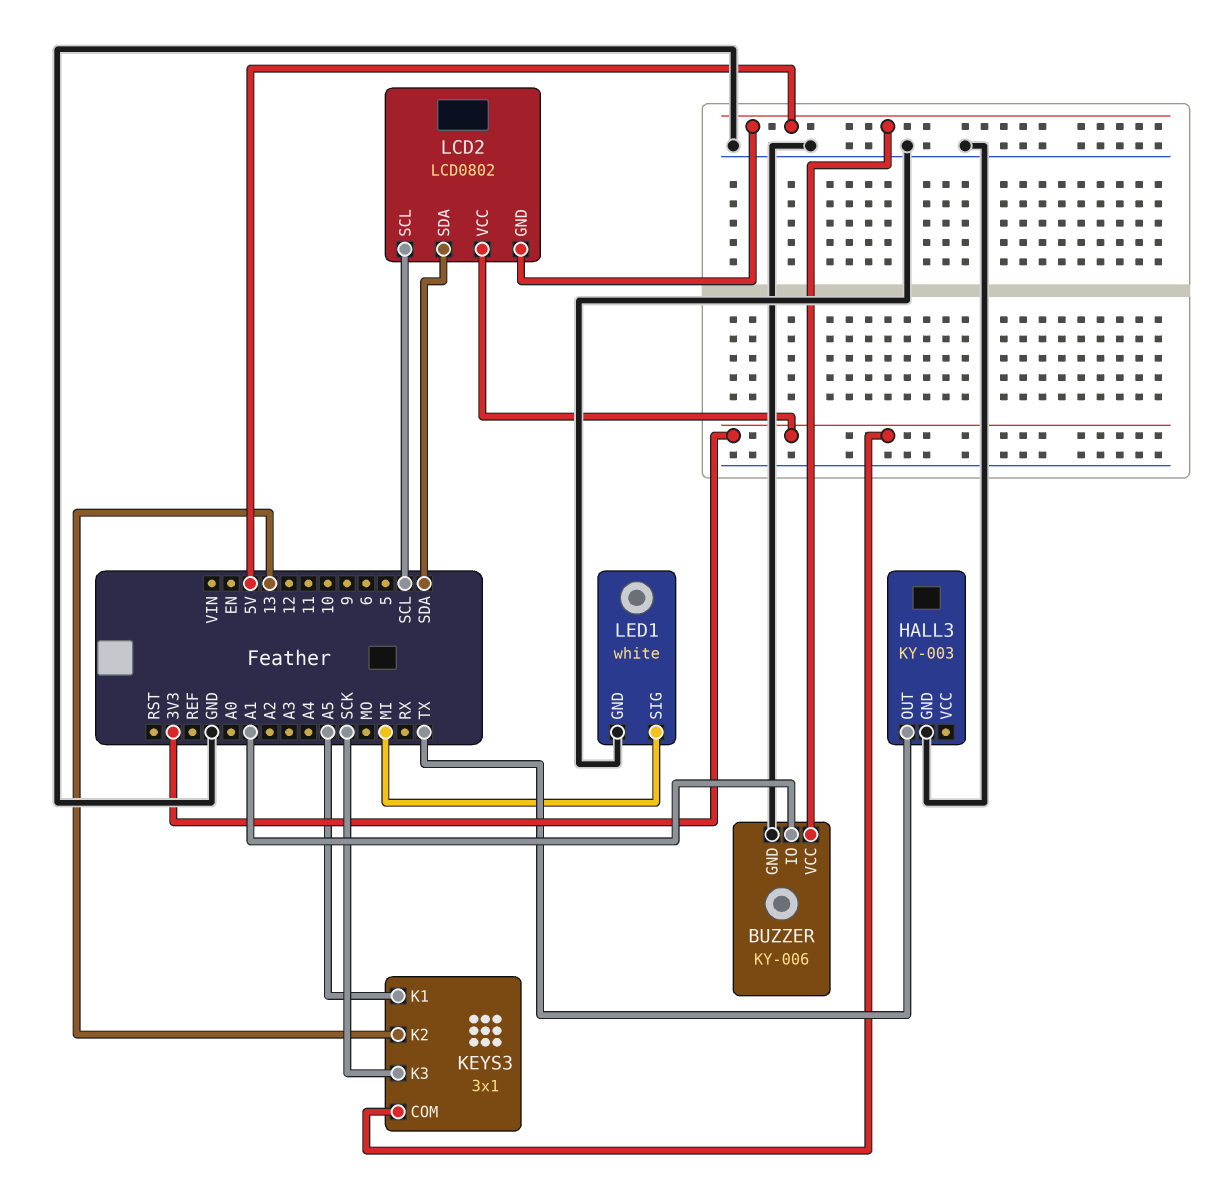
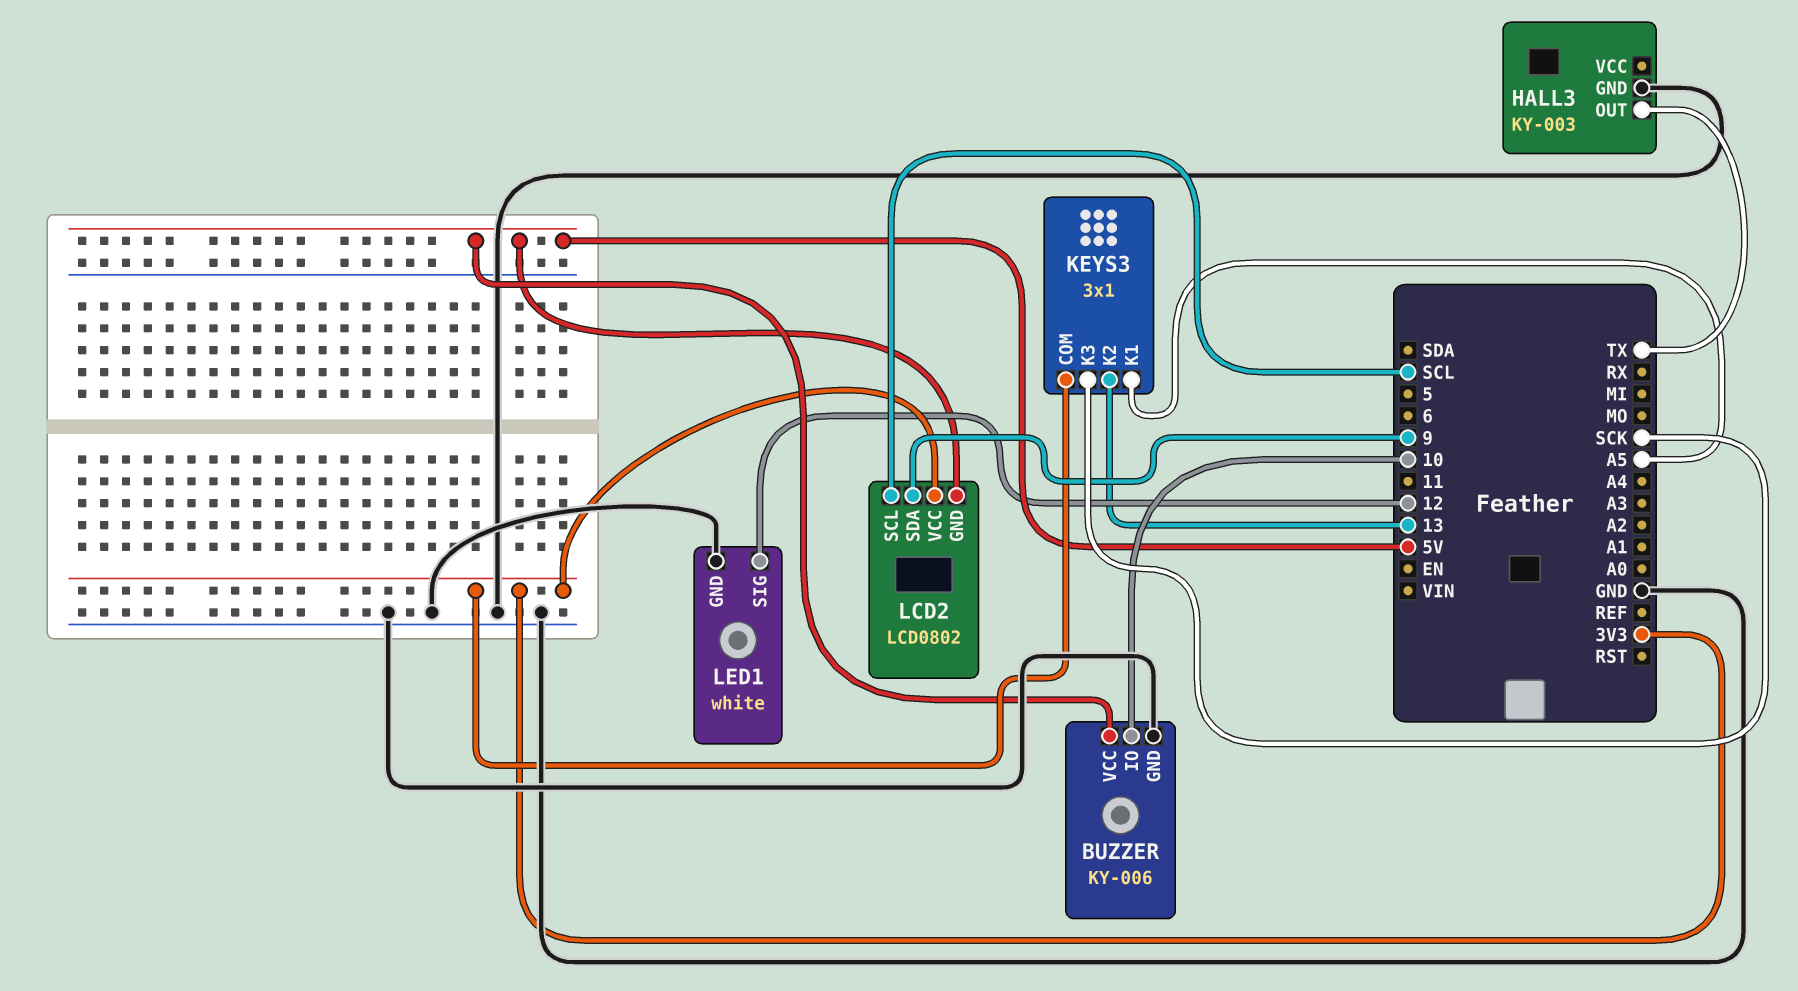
BUZZER pin IO: A1 -> 10
LCD2 pin SDA: SDA -> 9
LED1 pin SIG: MI -> 12

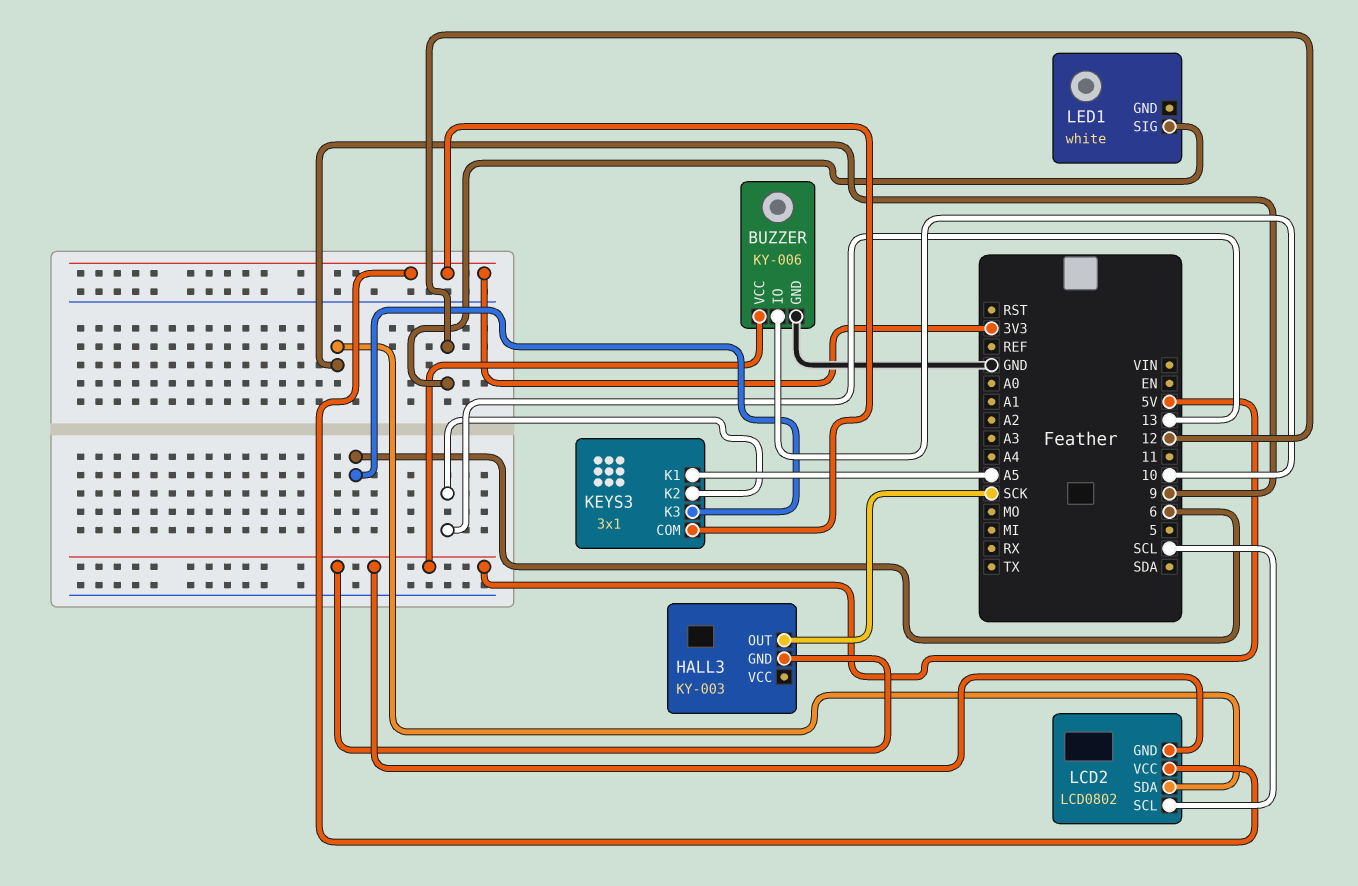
HALL3 pin GND: GND -> 5V
HALL3 pin OUT: TX -> SCK
KEYS3 pin K3: SCK -> 6
LED1 pin GND: GND -> none

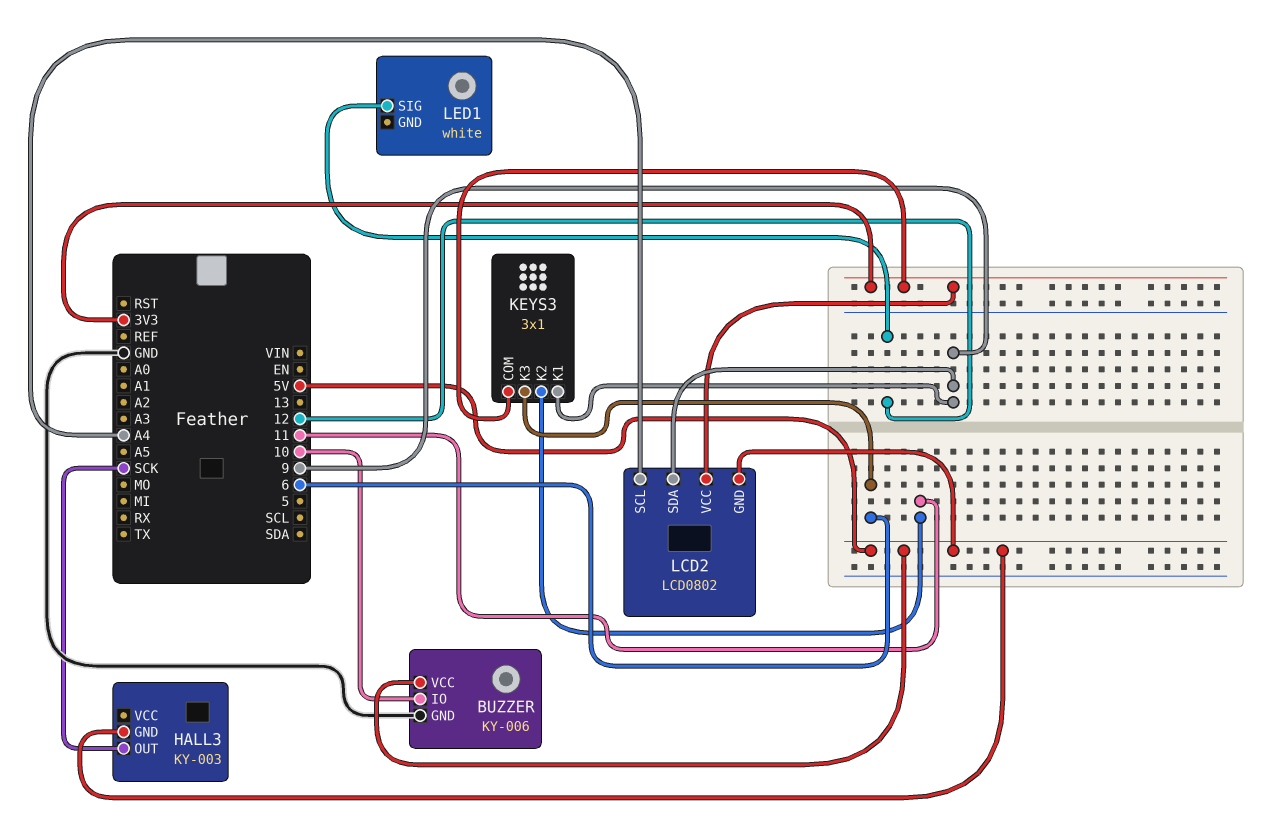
KEYS3 pin K1: A5 -> 9
KEYS3 pin K2: 13 -> 11
LCD2 pin SCL: SCL -> A4

